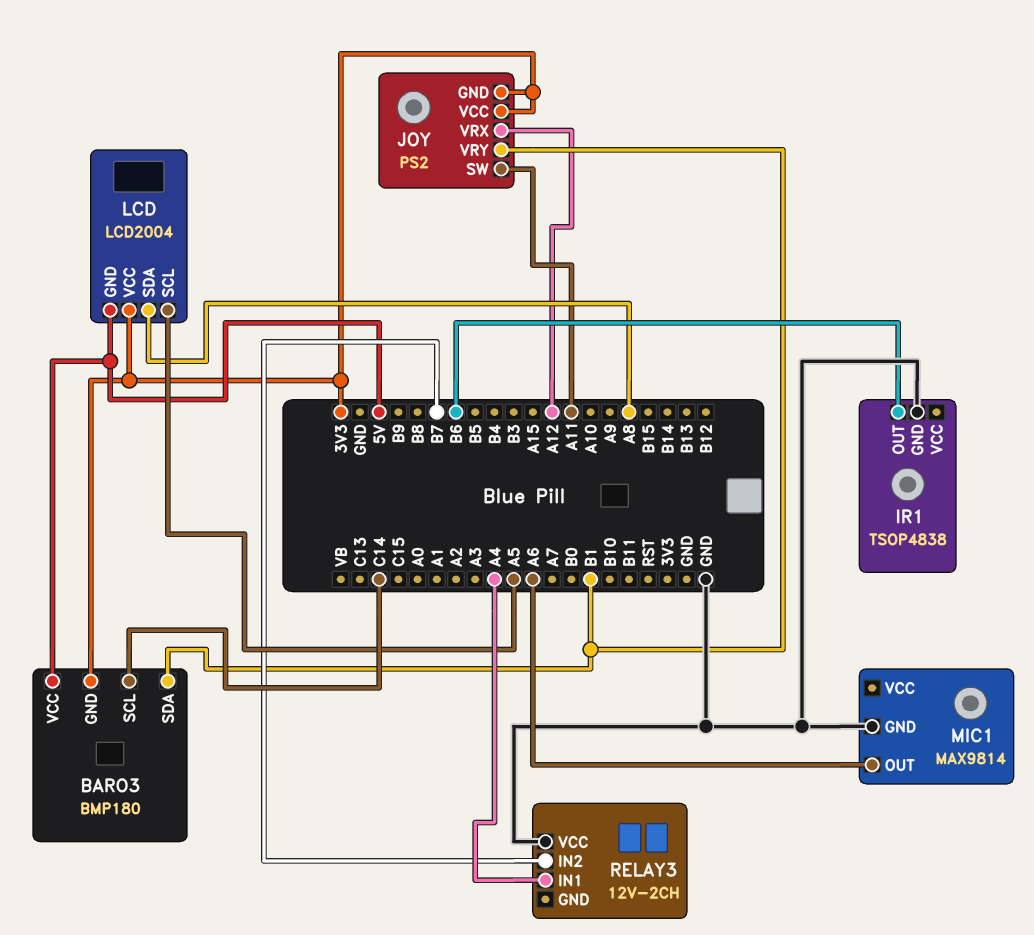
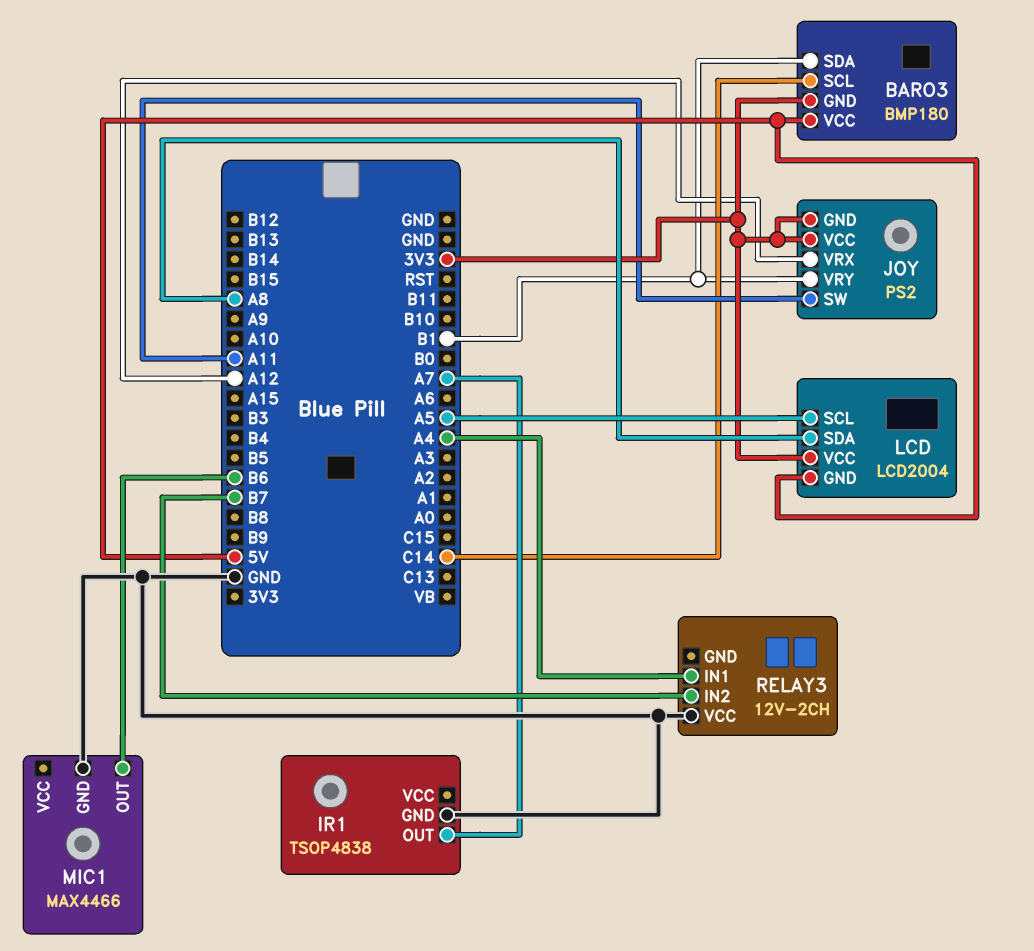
IR1 pin OUT: B6 -> A7
MIC1: MAX9814 -> MAX4466
MIC1 pin OUT: A6 -> B6

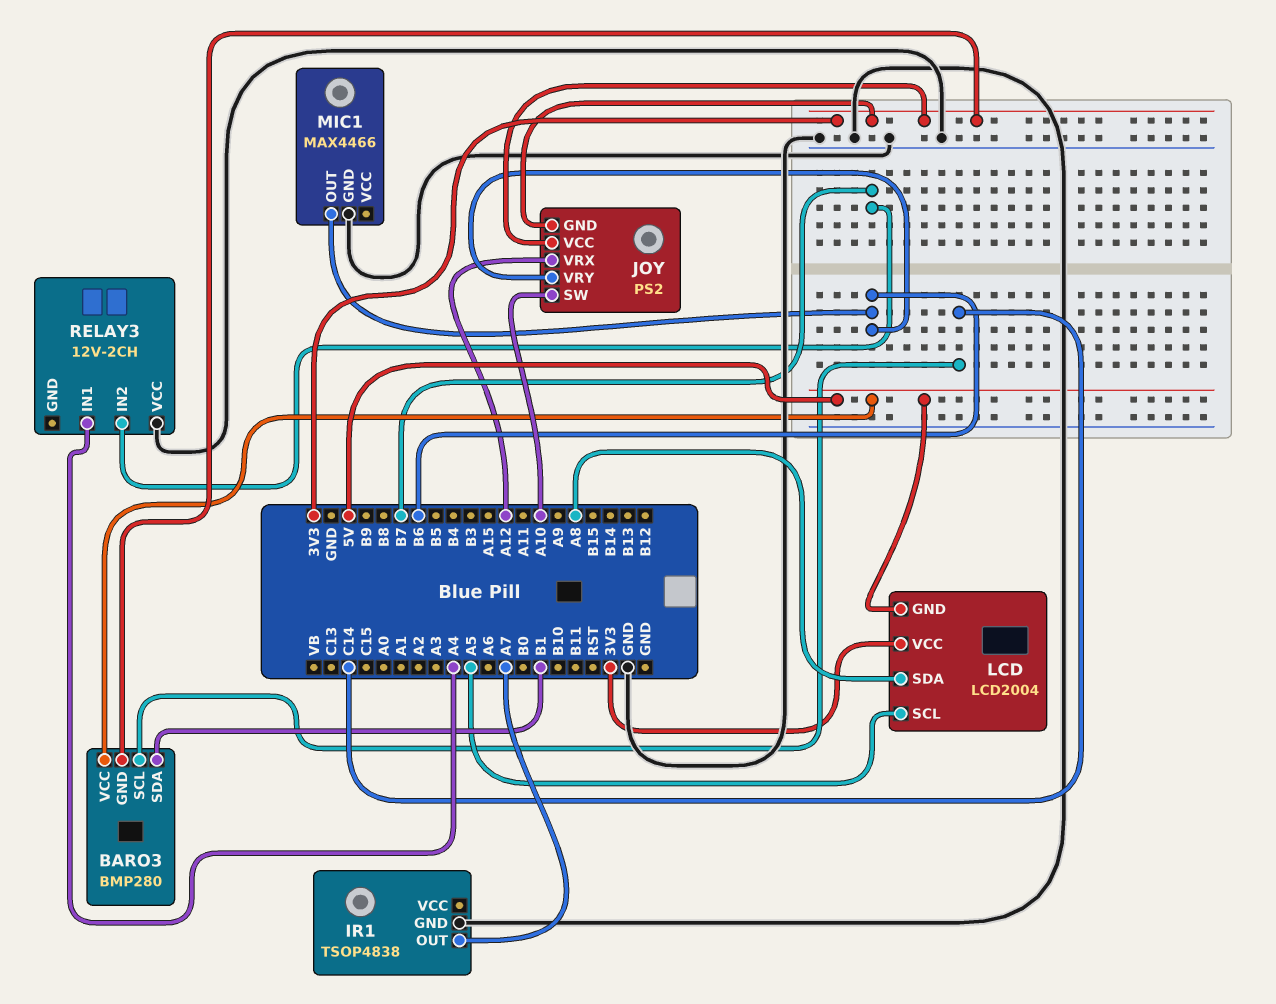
BARO3: BMP180 -> BMP280
JOY pin SW: A11 -> A10
JOY pin VRY: B1 -> B6

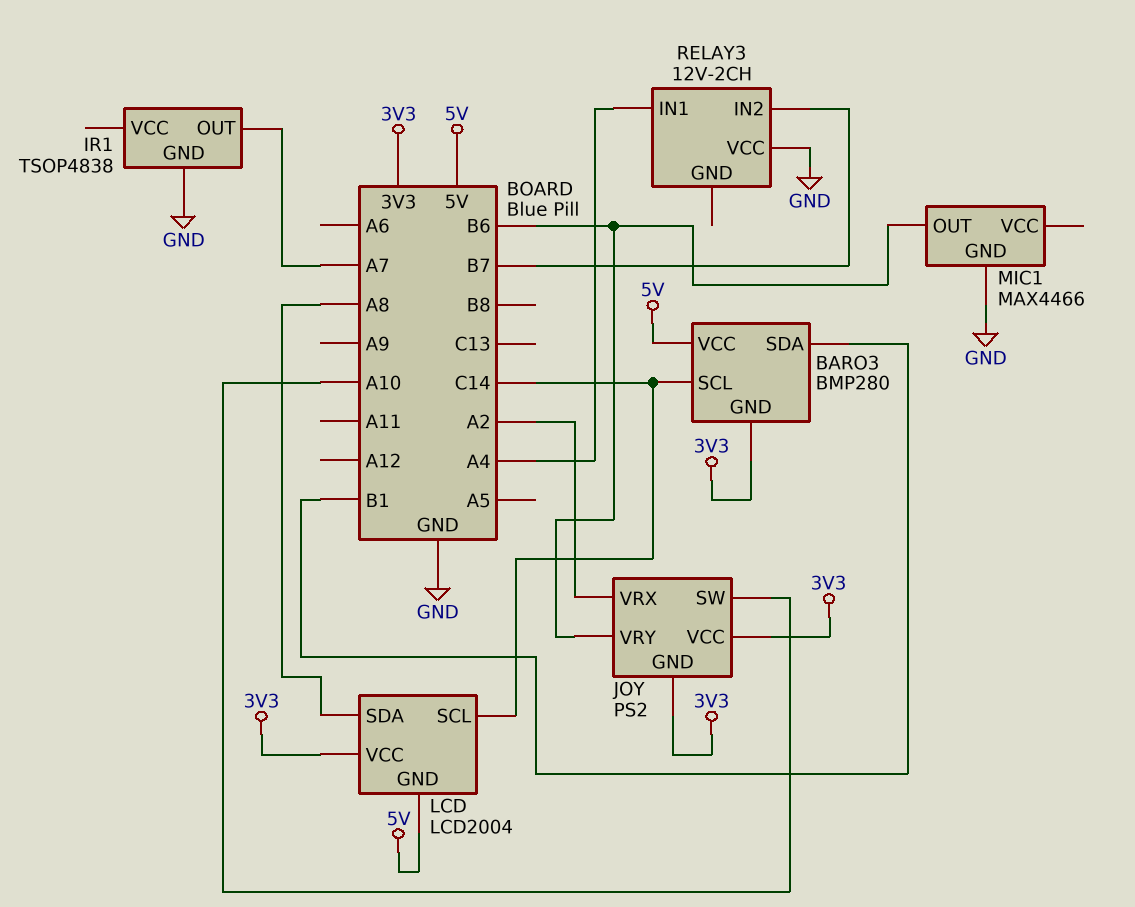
JOY pin VRX: A12 -> A2
LCD pin SCL: A5 -> C14

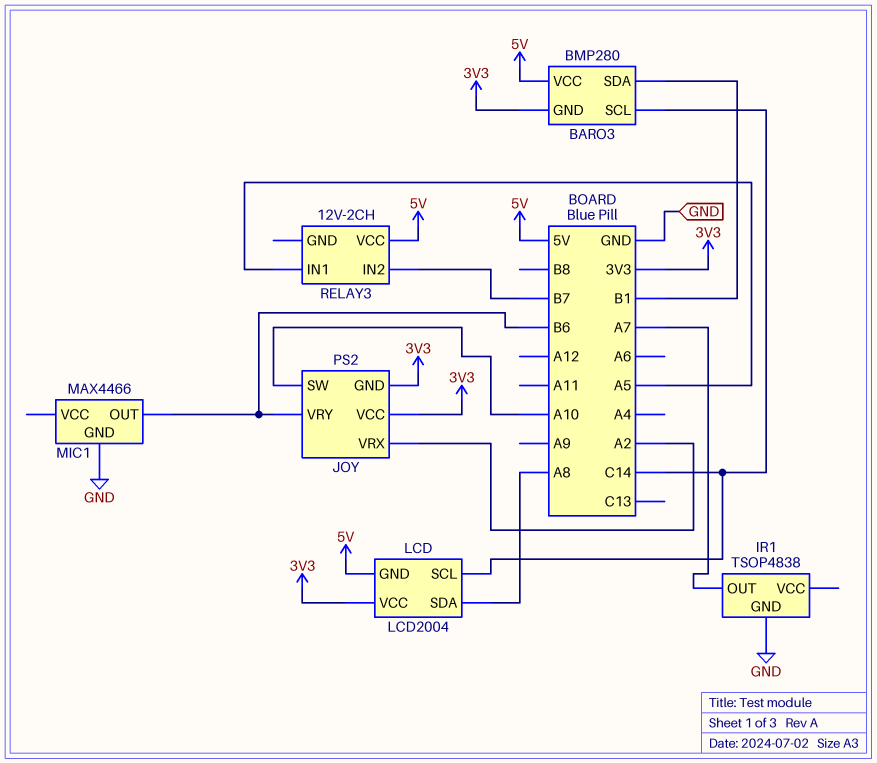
RELAY3 pin IN1: A4 -> A5
RELAY3 pin VCC: GND -> 5V

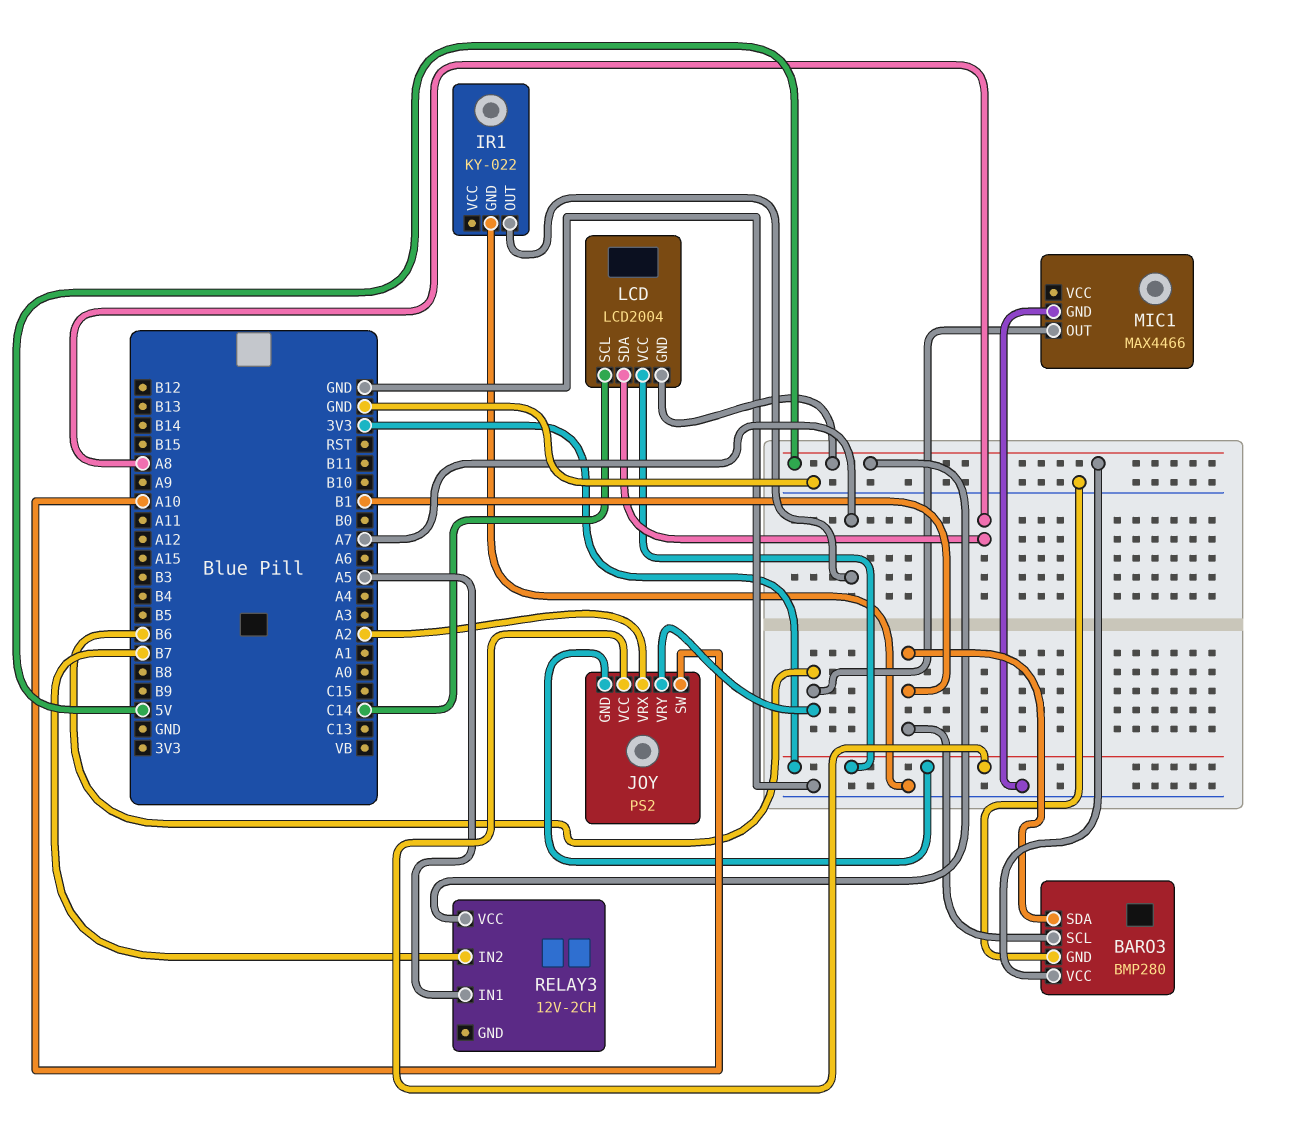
BARO3 pin GND: 3V3 -> GND
BARO3 pin SCL: C14 -> B1
IR1: TSOP4838 -> KY-022

